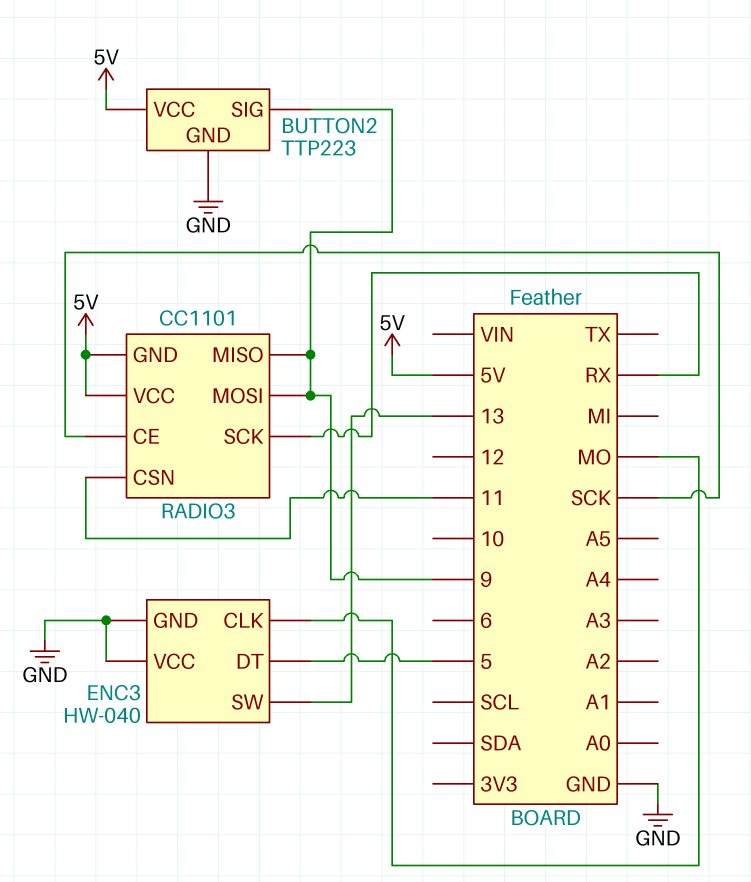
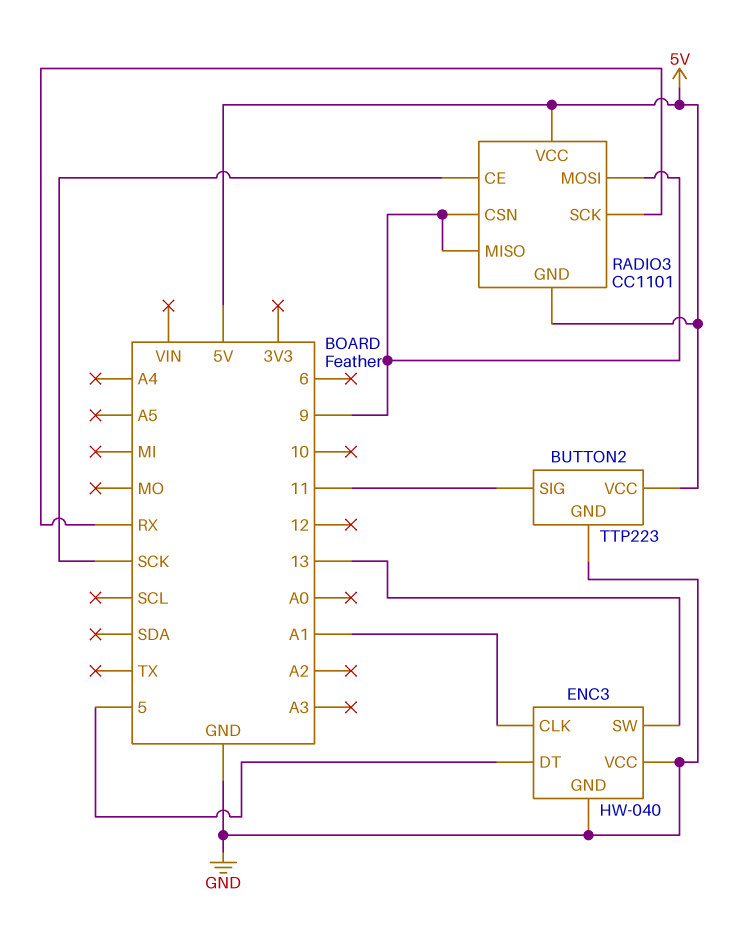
BUTTON2 pin SIG: 9 -> 11
ENC3 pin CLK: MO -> A1
RADIO3 pin CSN: 11 -> 9

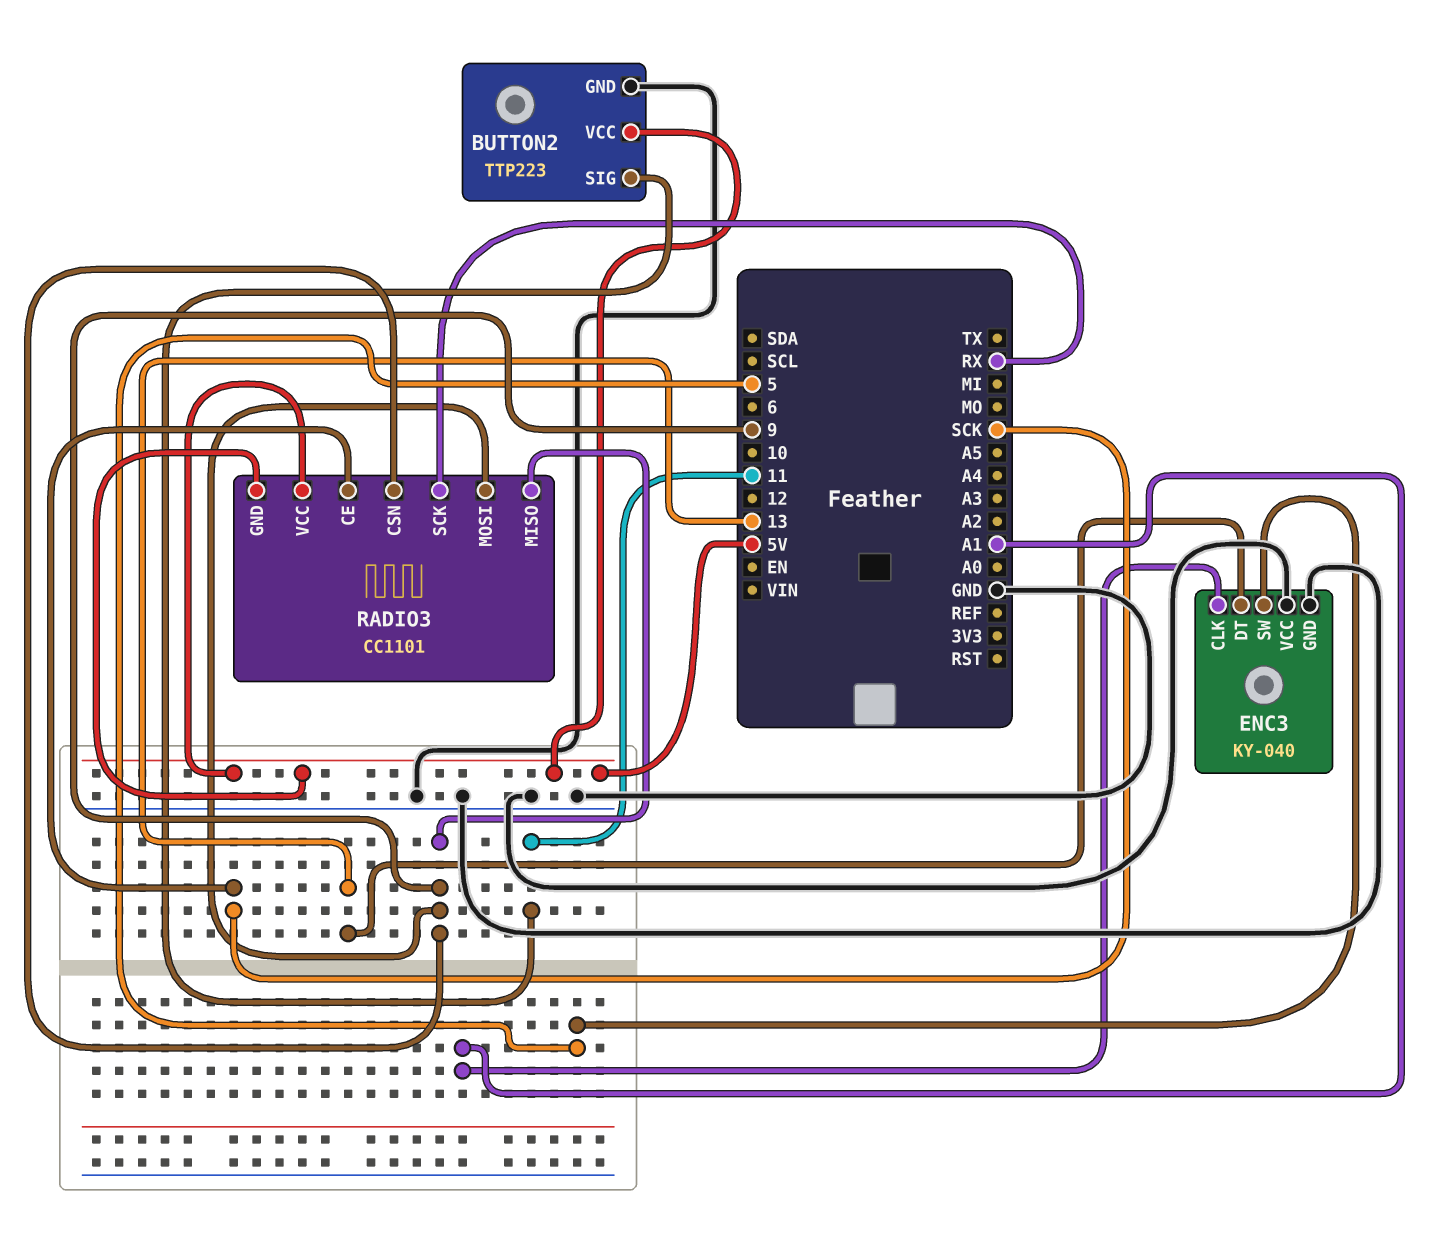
ENC3: HW-040 -> KY-040
ENC3 pin DT: 5 -> 13
ENC3 pin SW: 13 -> 5

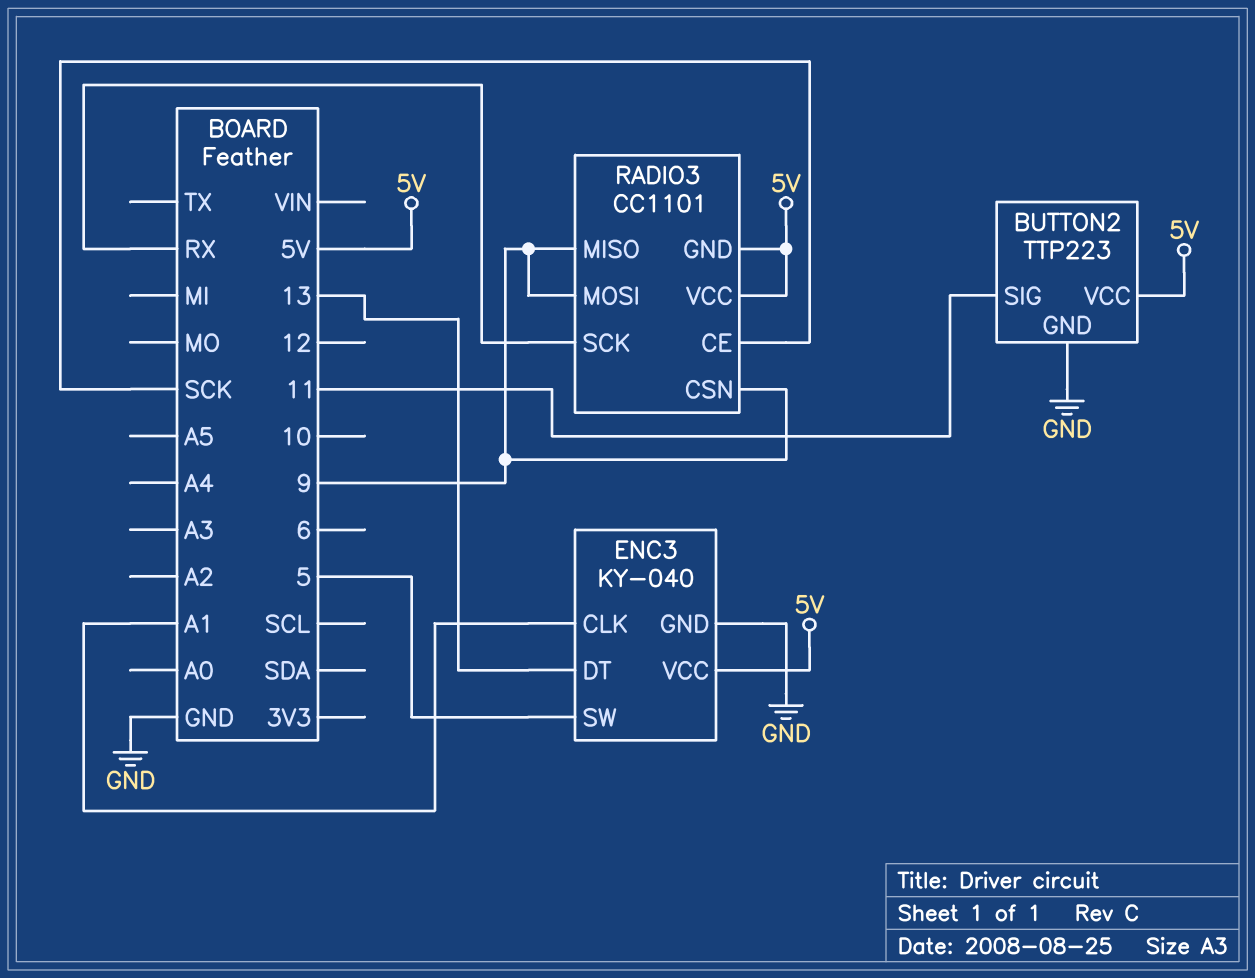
ENC3 pin VCC: GND -> 5V

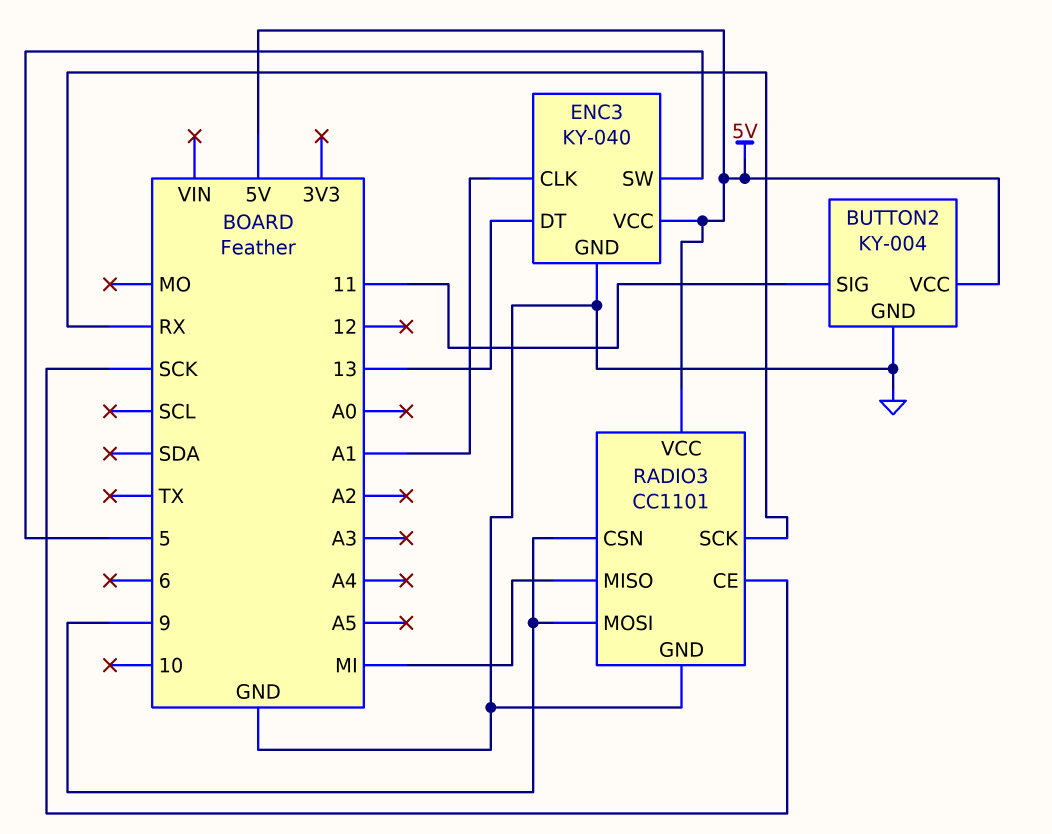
BUTTON2: TTP223 -> KY-004
RADIO3 pin GND: 5V -> GND
RADIO3 pin MISO: 9 -> MI

